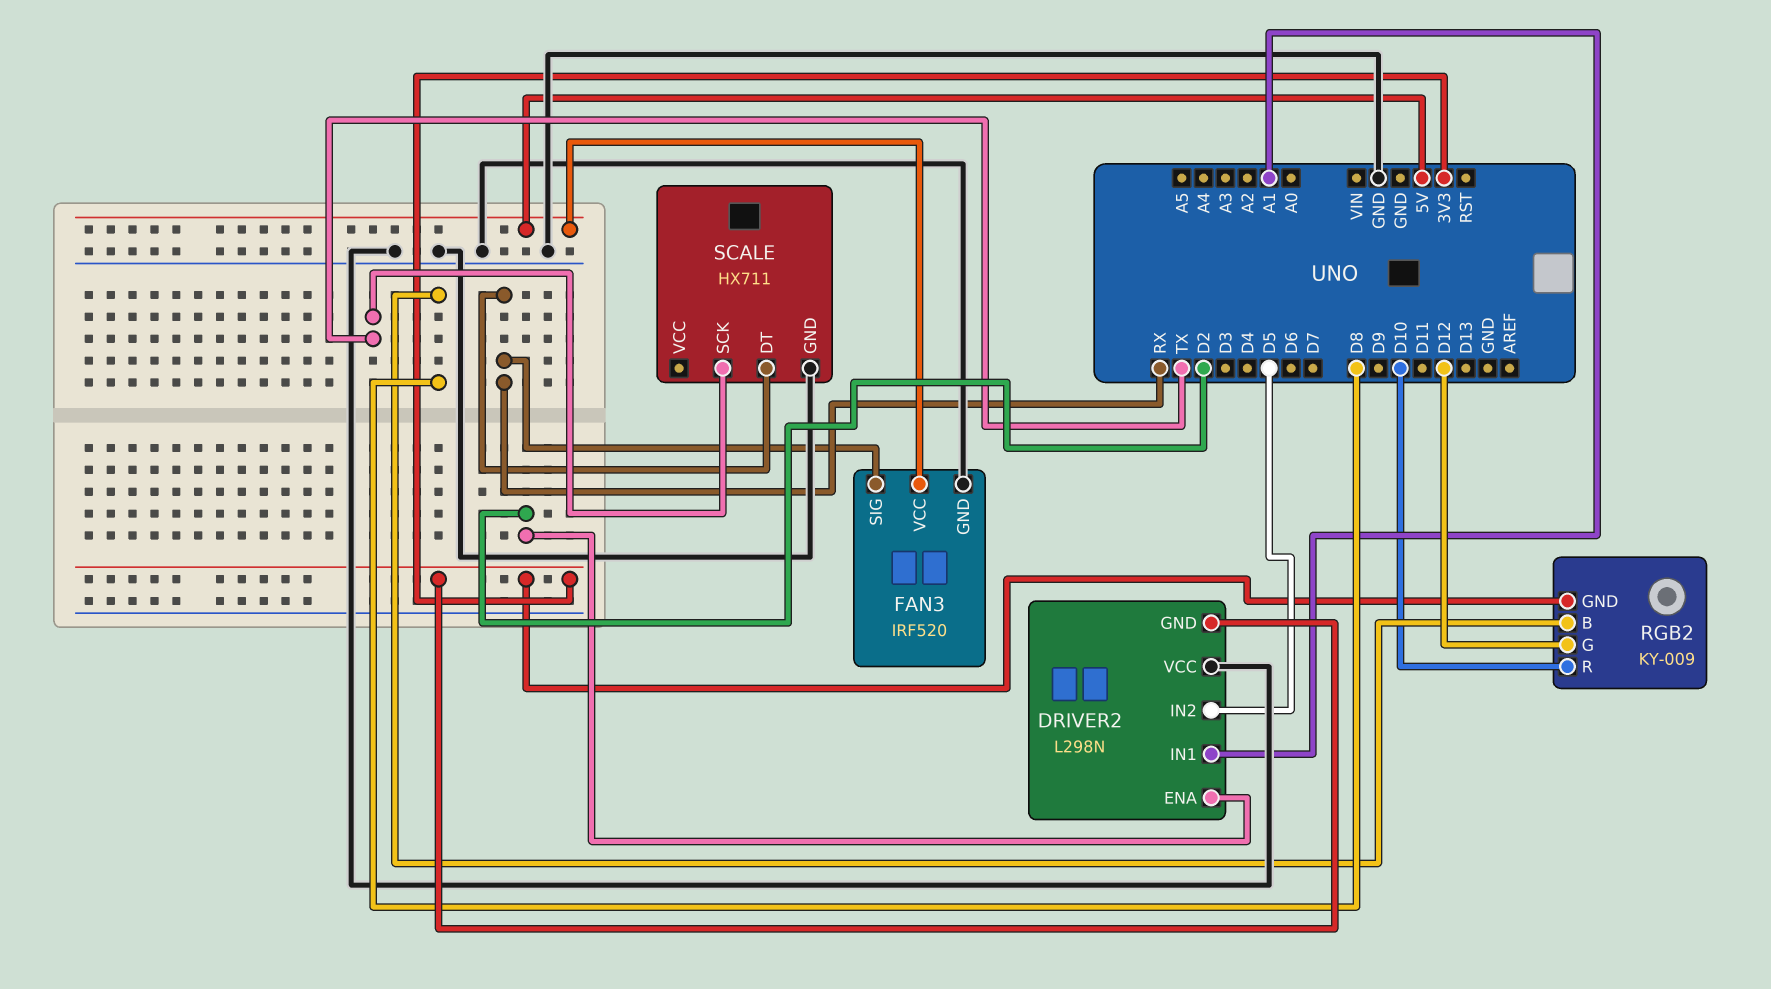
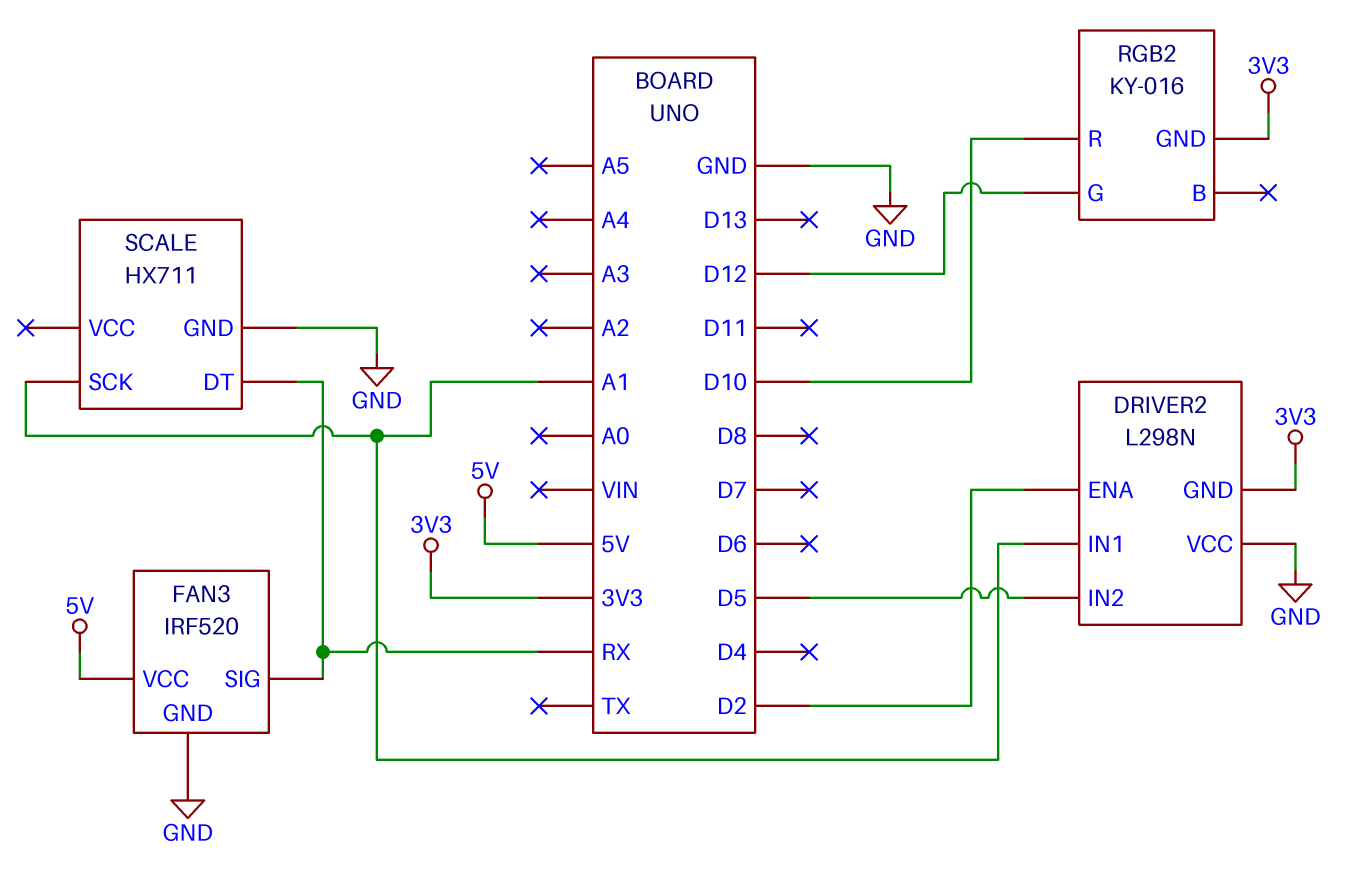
RGB2: KY-009 -> KY-016
RGB2 pin B: D8 -> none
SCALE pin SCK: TX -> A1

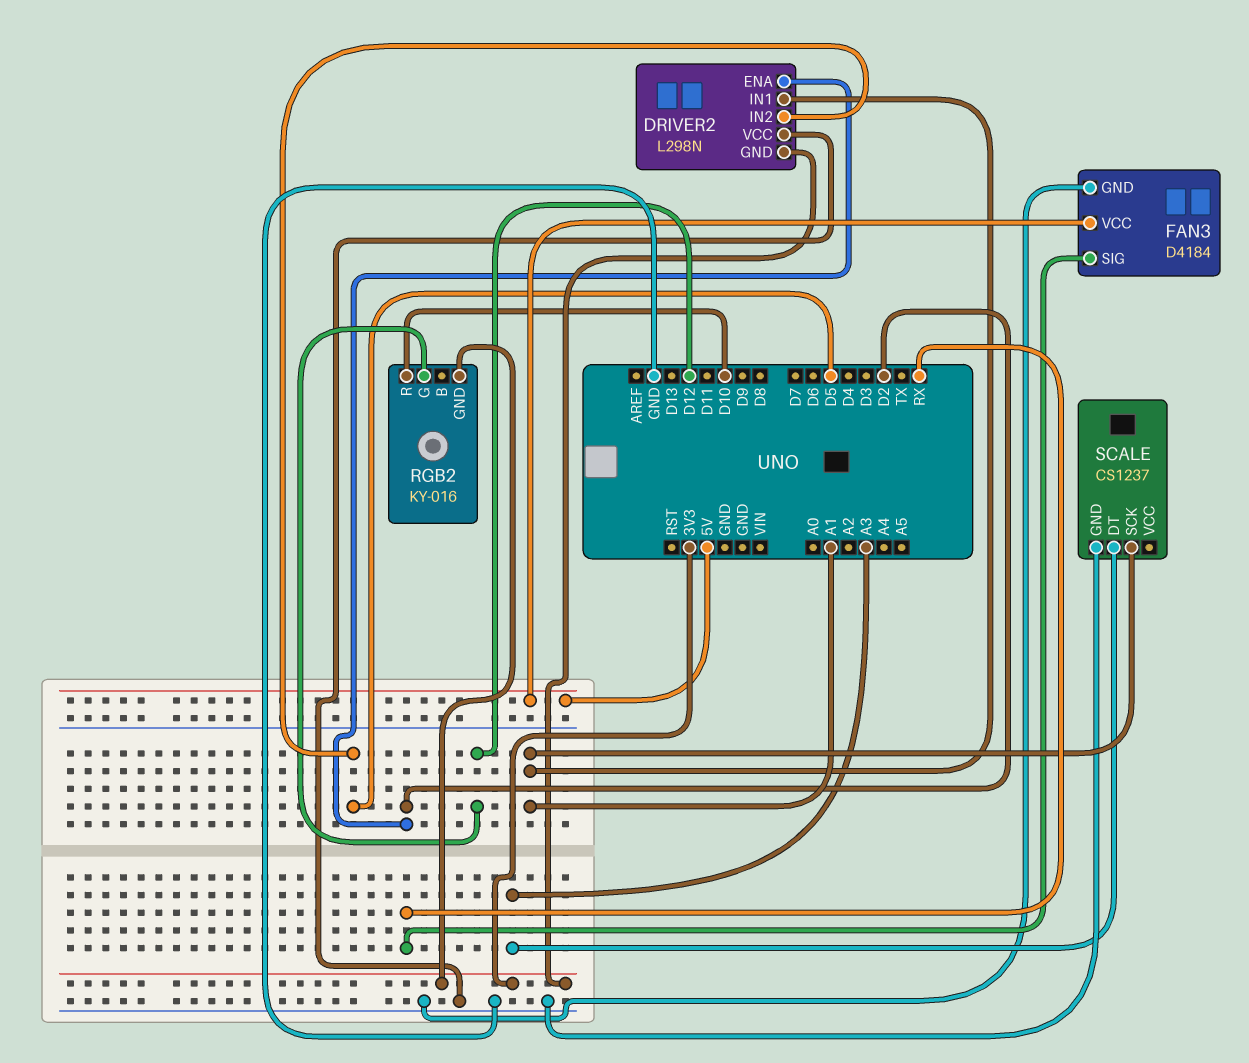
FAN3: IRF520 -> D4184
SCALE: HX711 -> CS1237
SCALE pin DT: RX -> A3

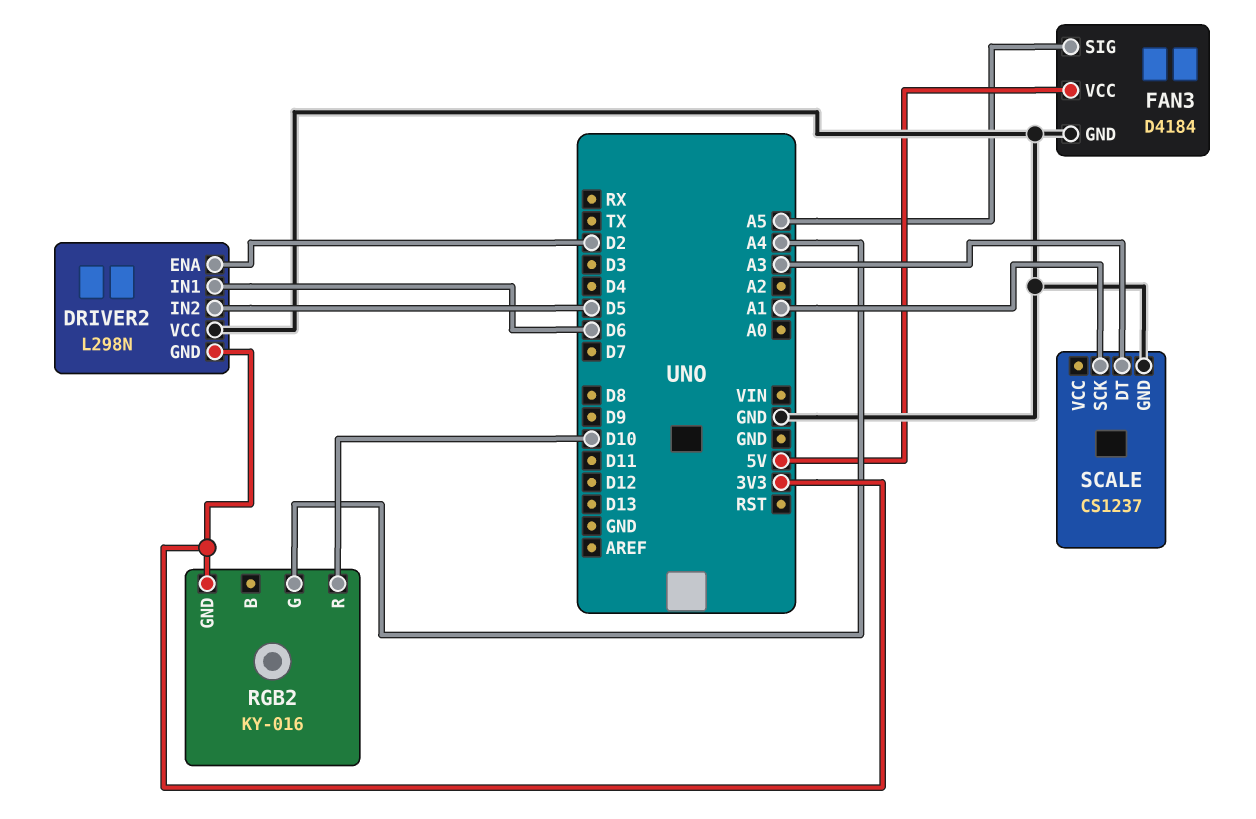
DRIVER2 pin IN1: A1 -> D6
FAN3 pin SIG: RX -> A5
RGB2 pin G: D12 -> A4

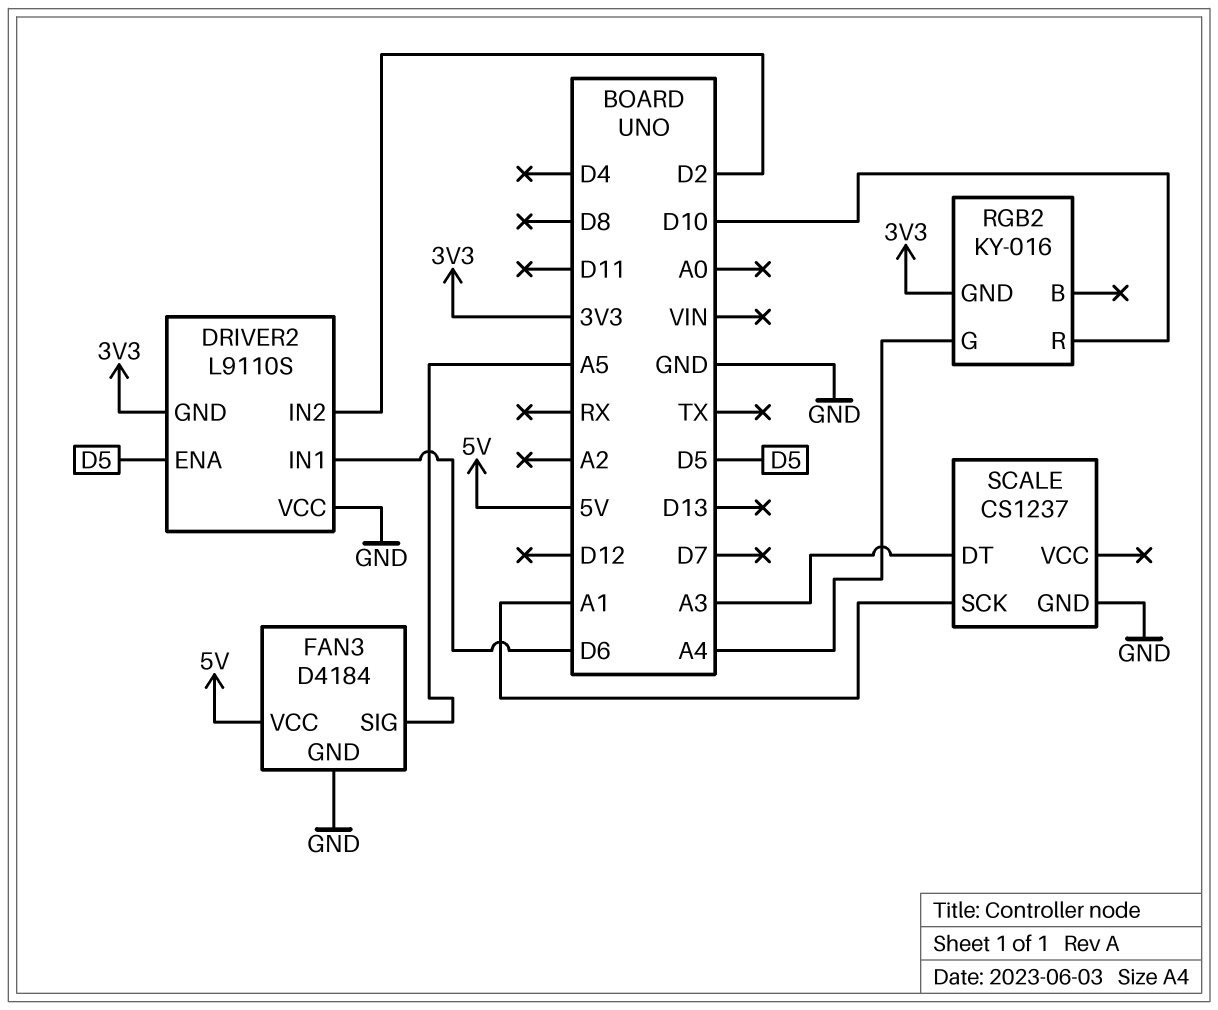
DRIVER2: L298N -> L9110S
DRIVER2 pin ENA: D2 -> D5
DRIVER2 pin IN2: D5 -> D2

